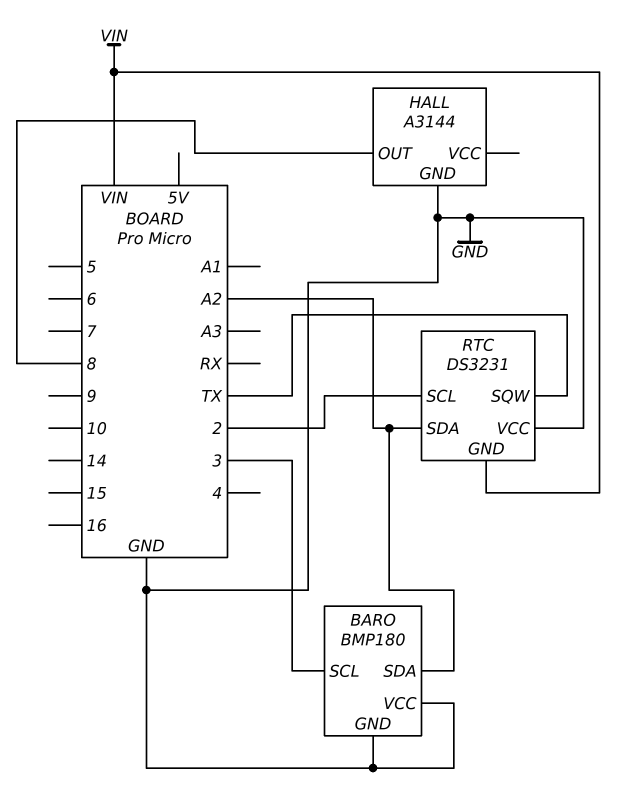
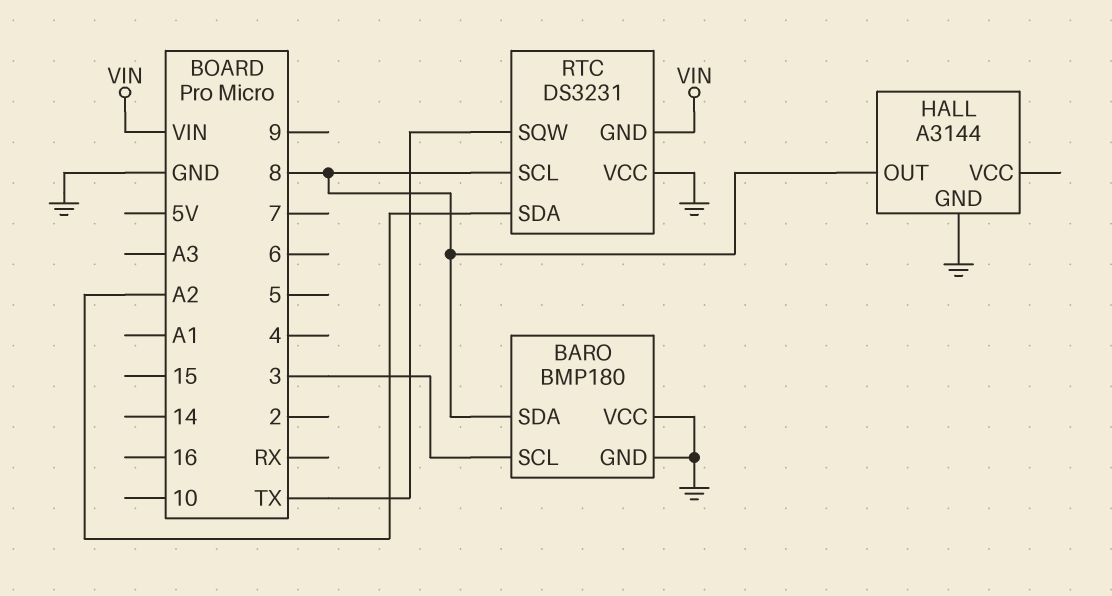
BARO pin SDA: A2 -> 8
RTC pin SCL: 2 -> 8

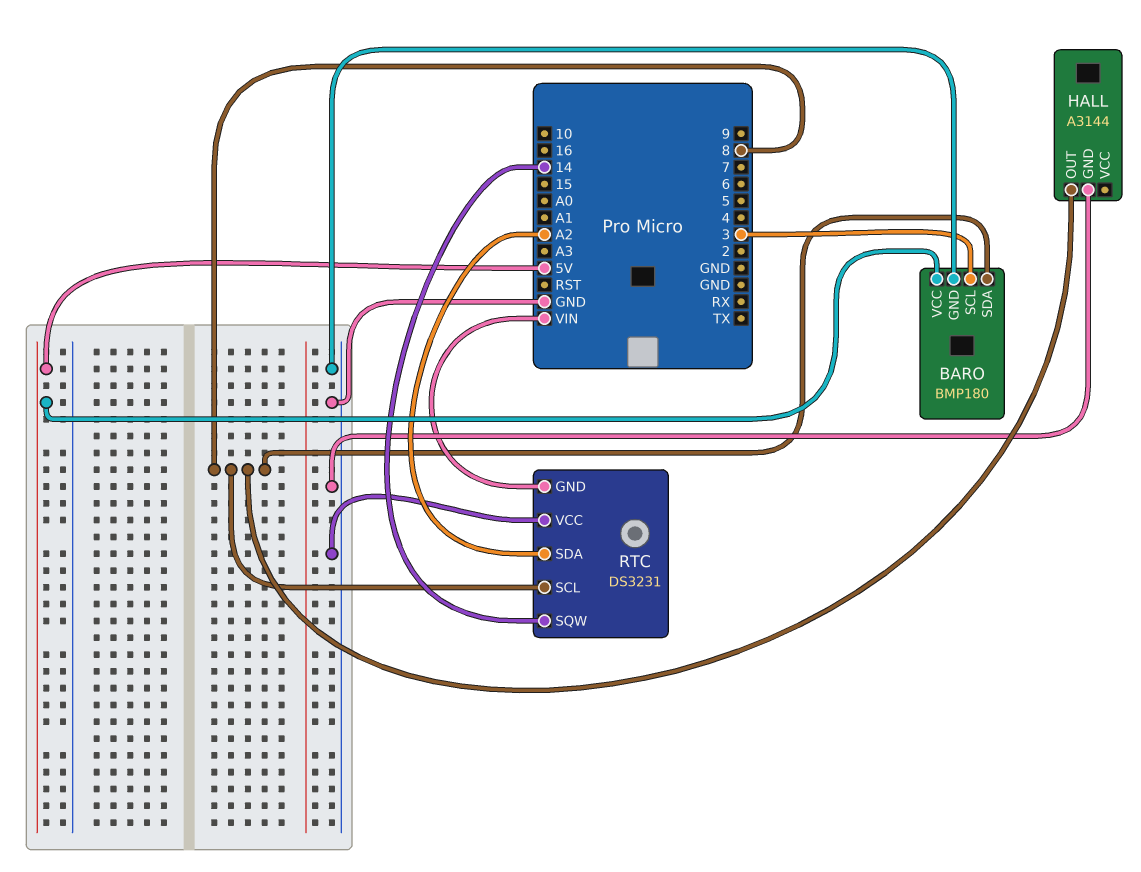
BARO pin VCC: GND -> 5V
RTC pin SQW: TX -> 14

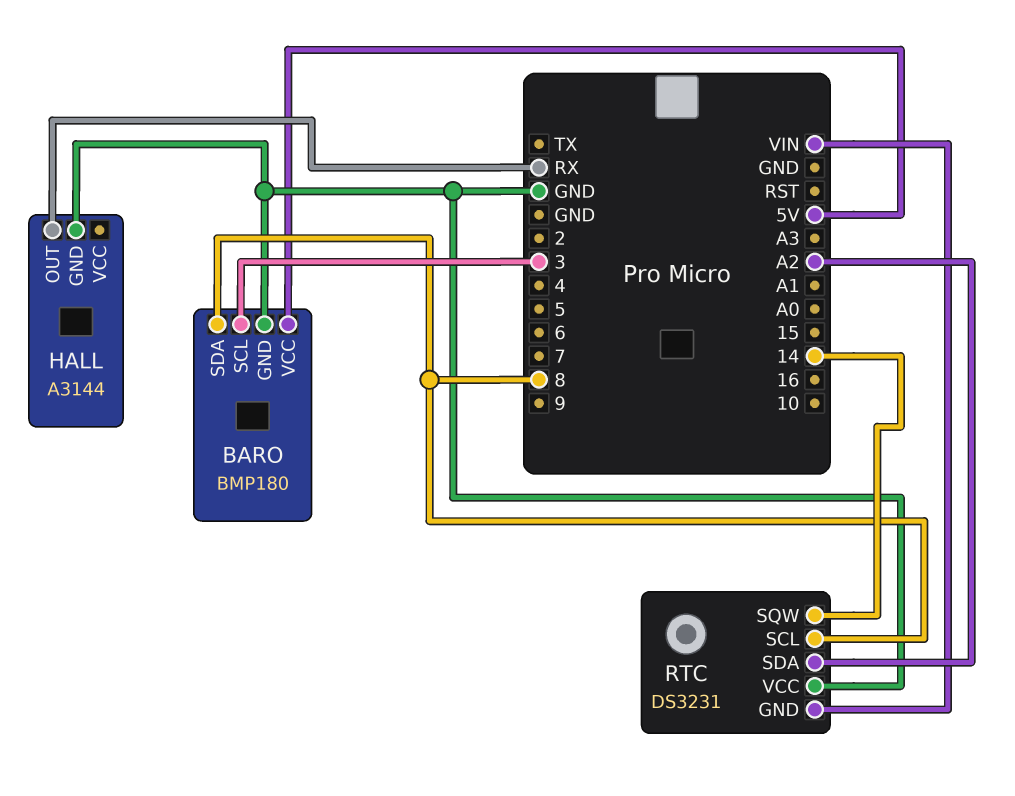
HALL pin OUT: 8 -> RX

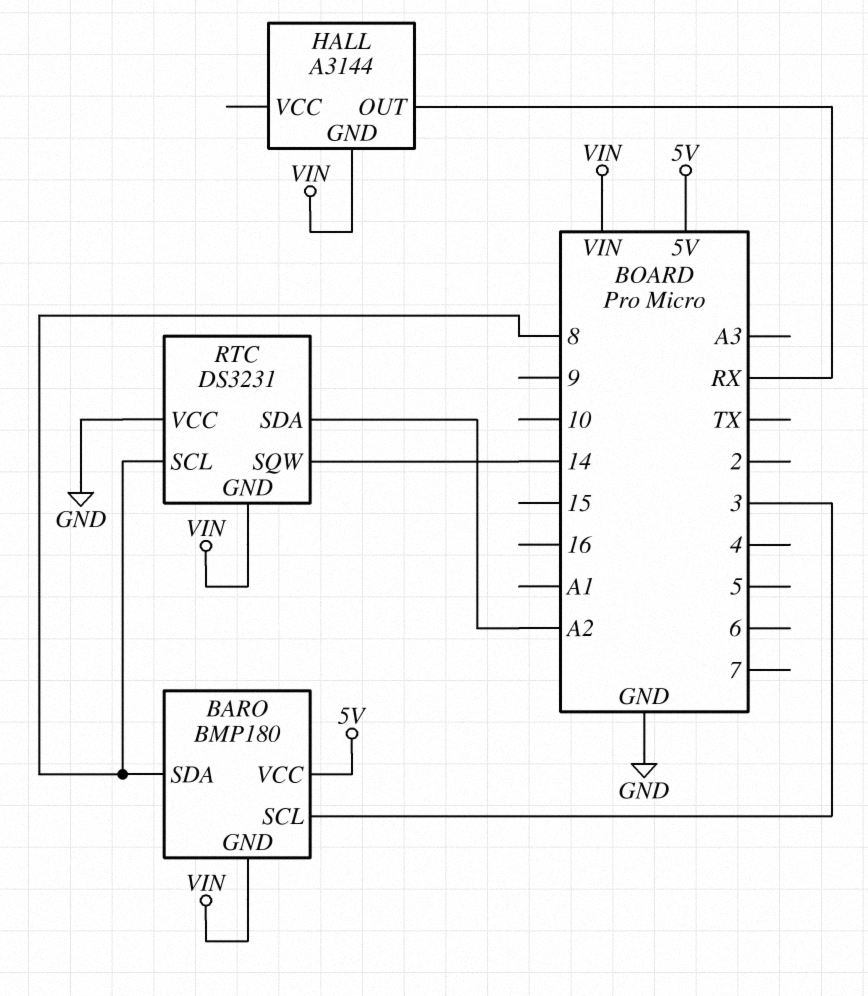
BARO pin GND: GND -> VIN
HALL pin GND: GND -> VIN

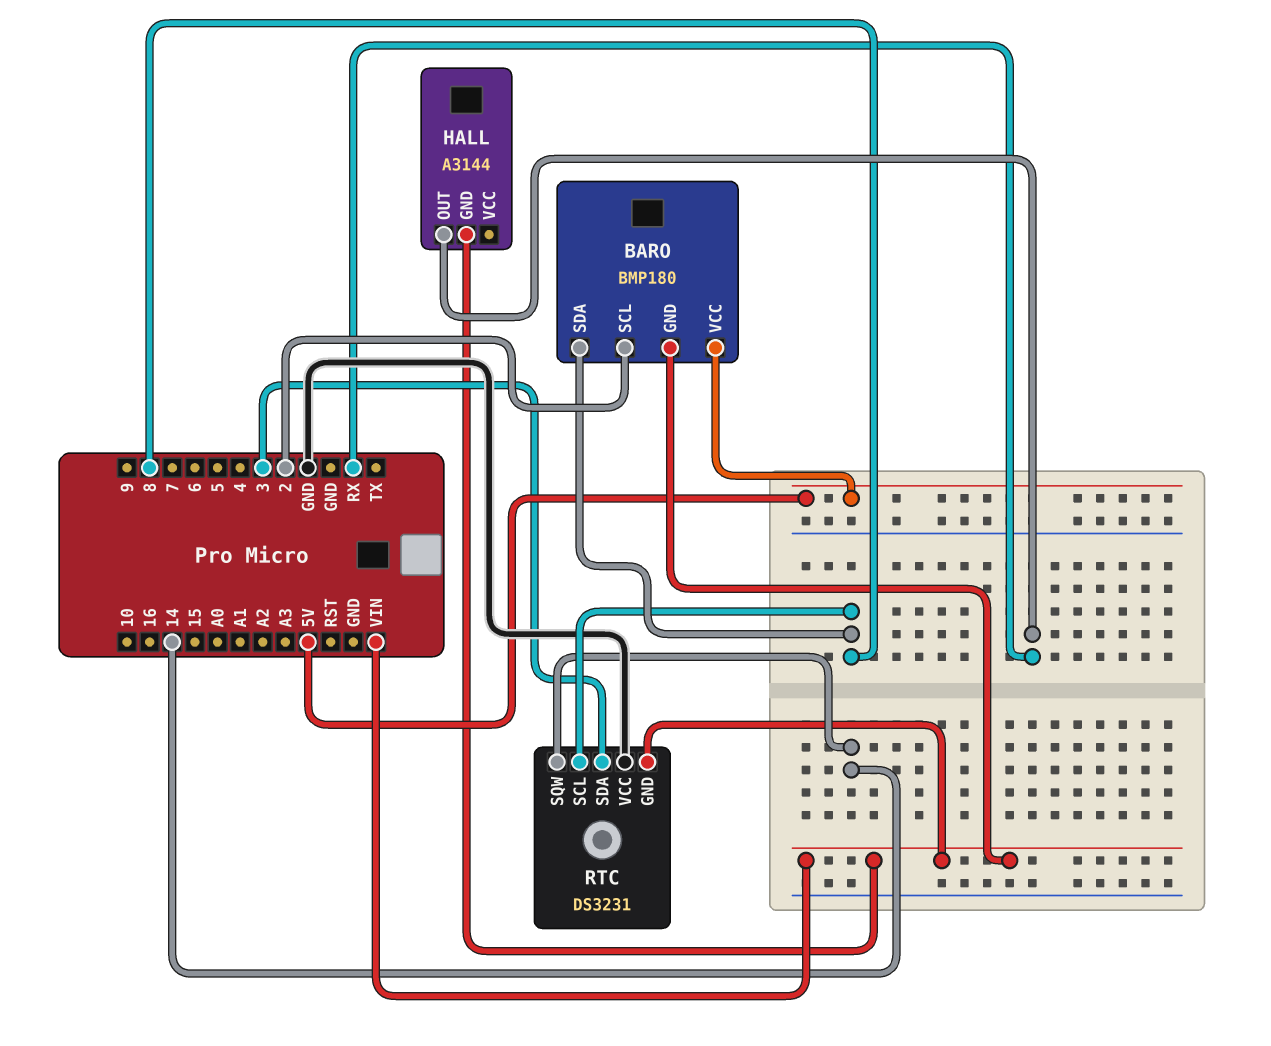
BARO pin SCL: 3 -> 2
RTC pin SDA: A2 -> 3

